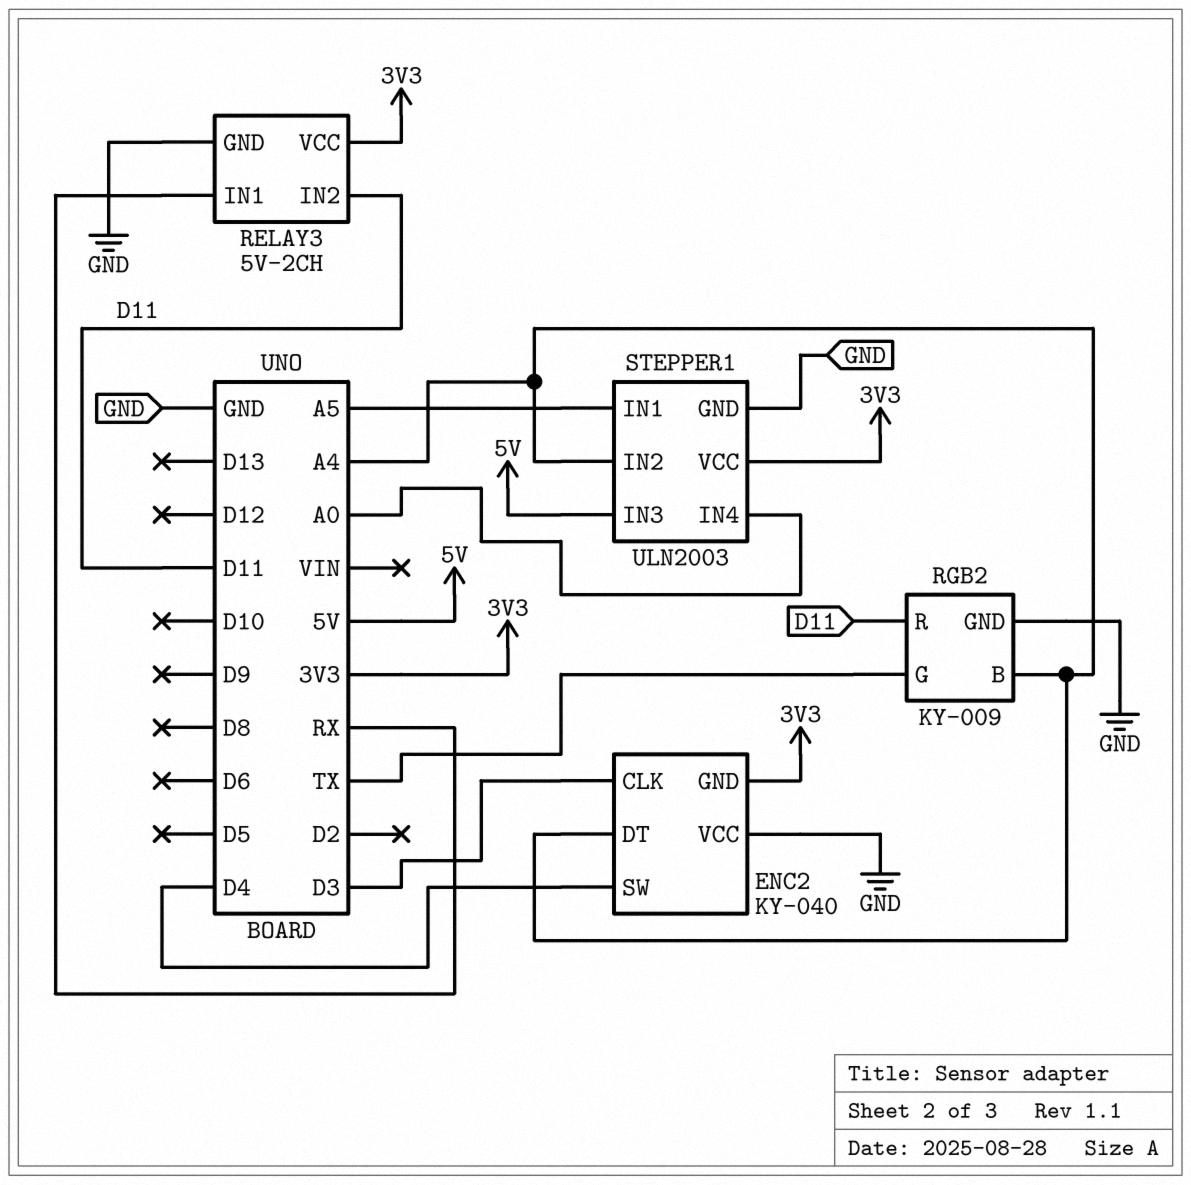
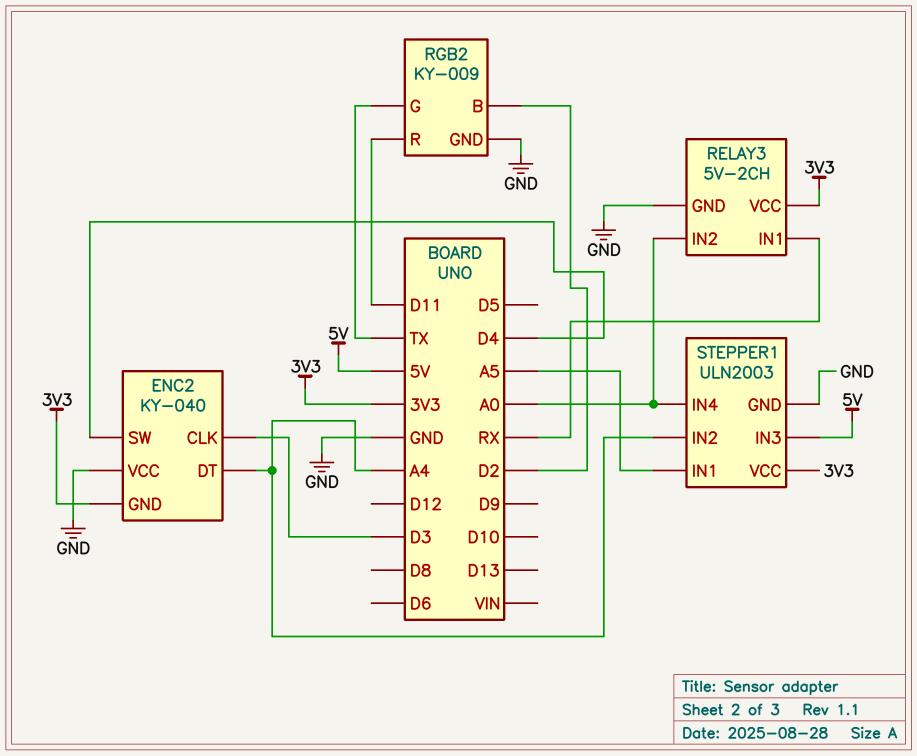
RELAY3 pin IN2: D11 -> A0
RGB2 pin B: A4 -> D2

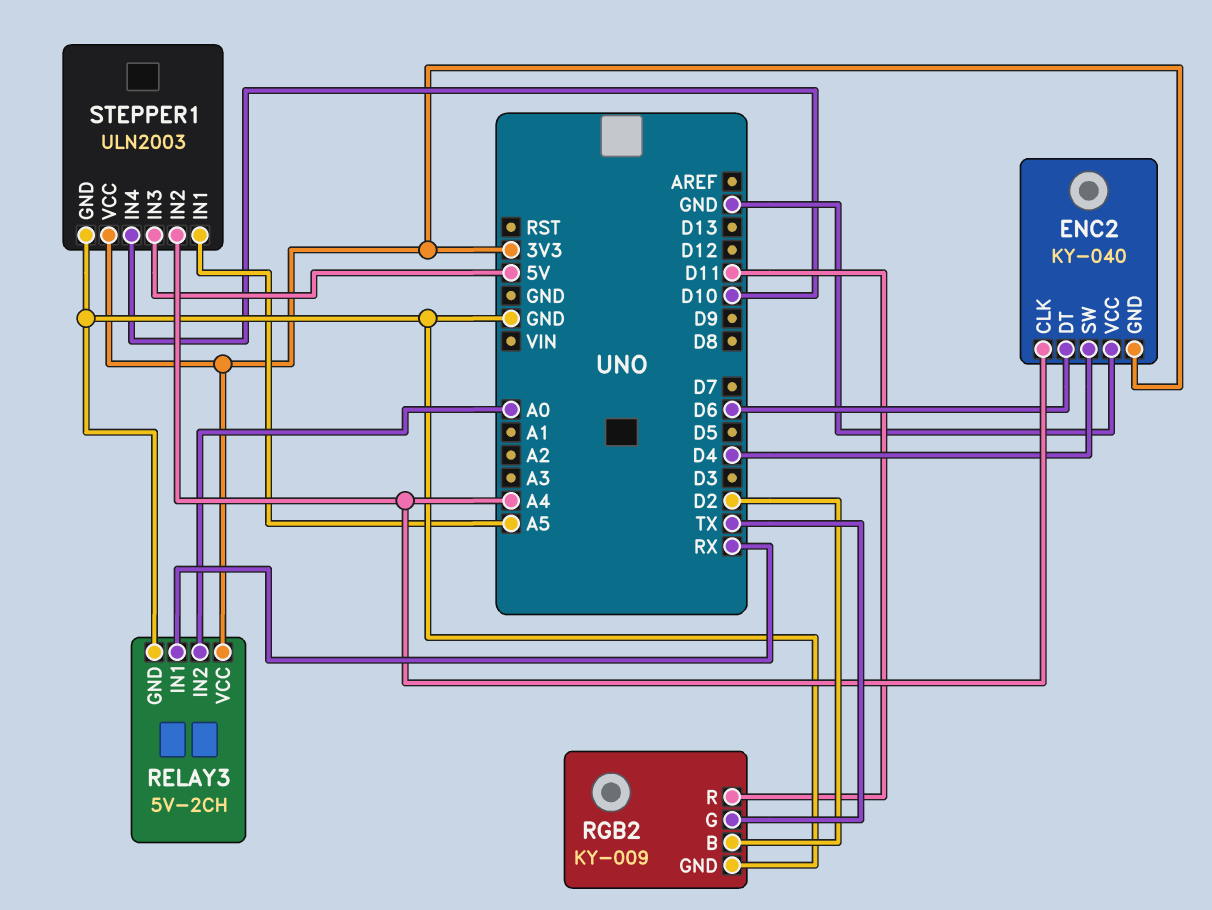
ENC2 pin CLK: D3 -> A4
ENC2 pin DT: A4 -> D6
STEPPER1 pin IN4: A0 -> D10

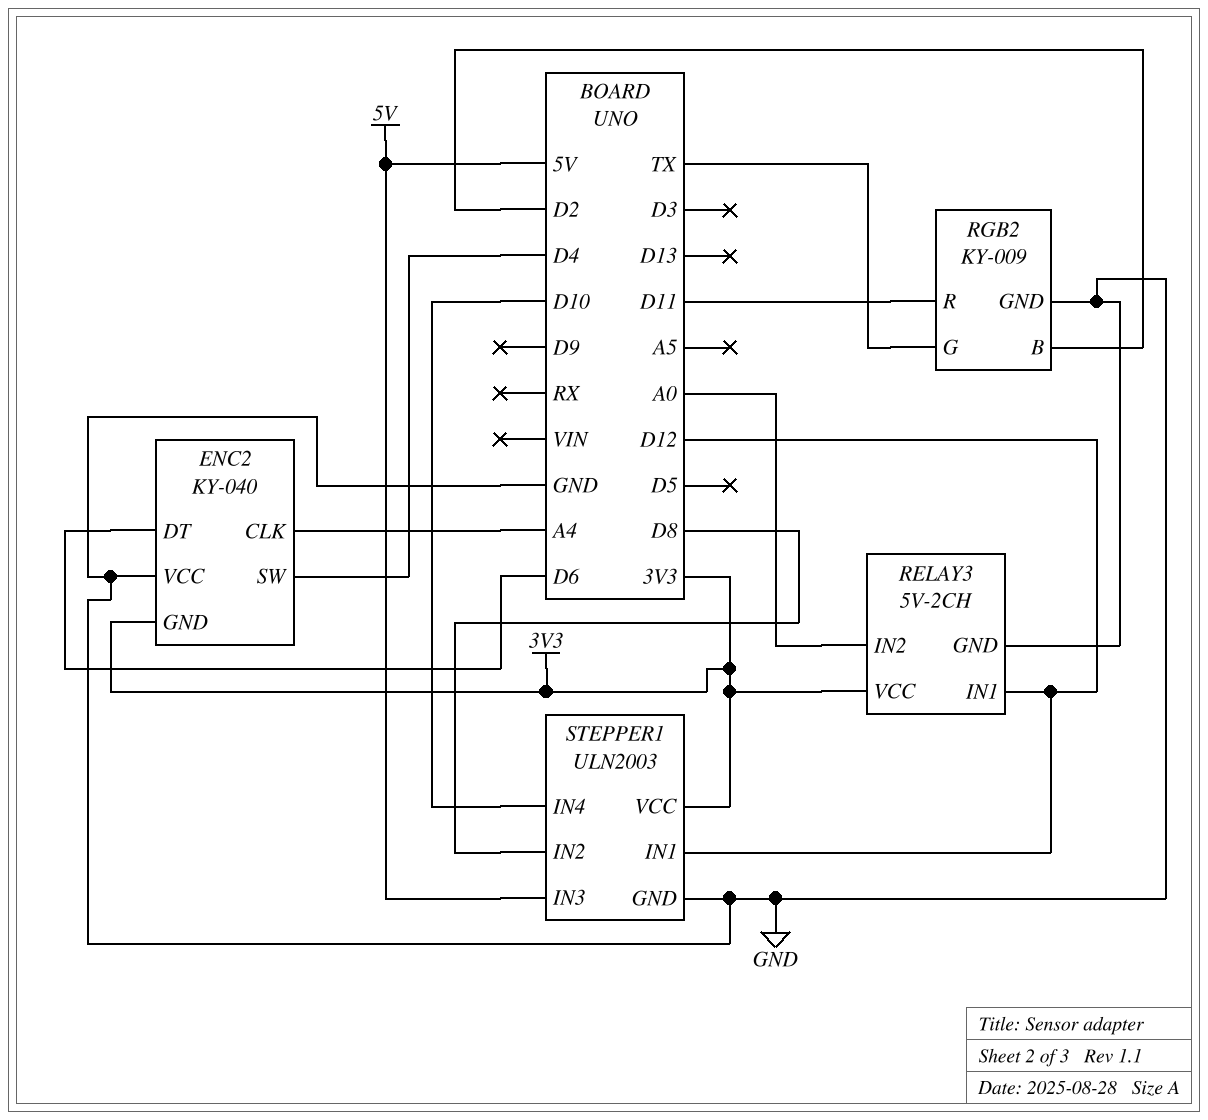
RELAY3 pin IN1: RX -> D12
STEPPER1 pin IN1: A5 -> D12
STEPPER1 pin IN2: A4 -> D8

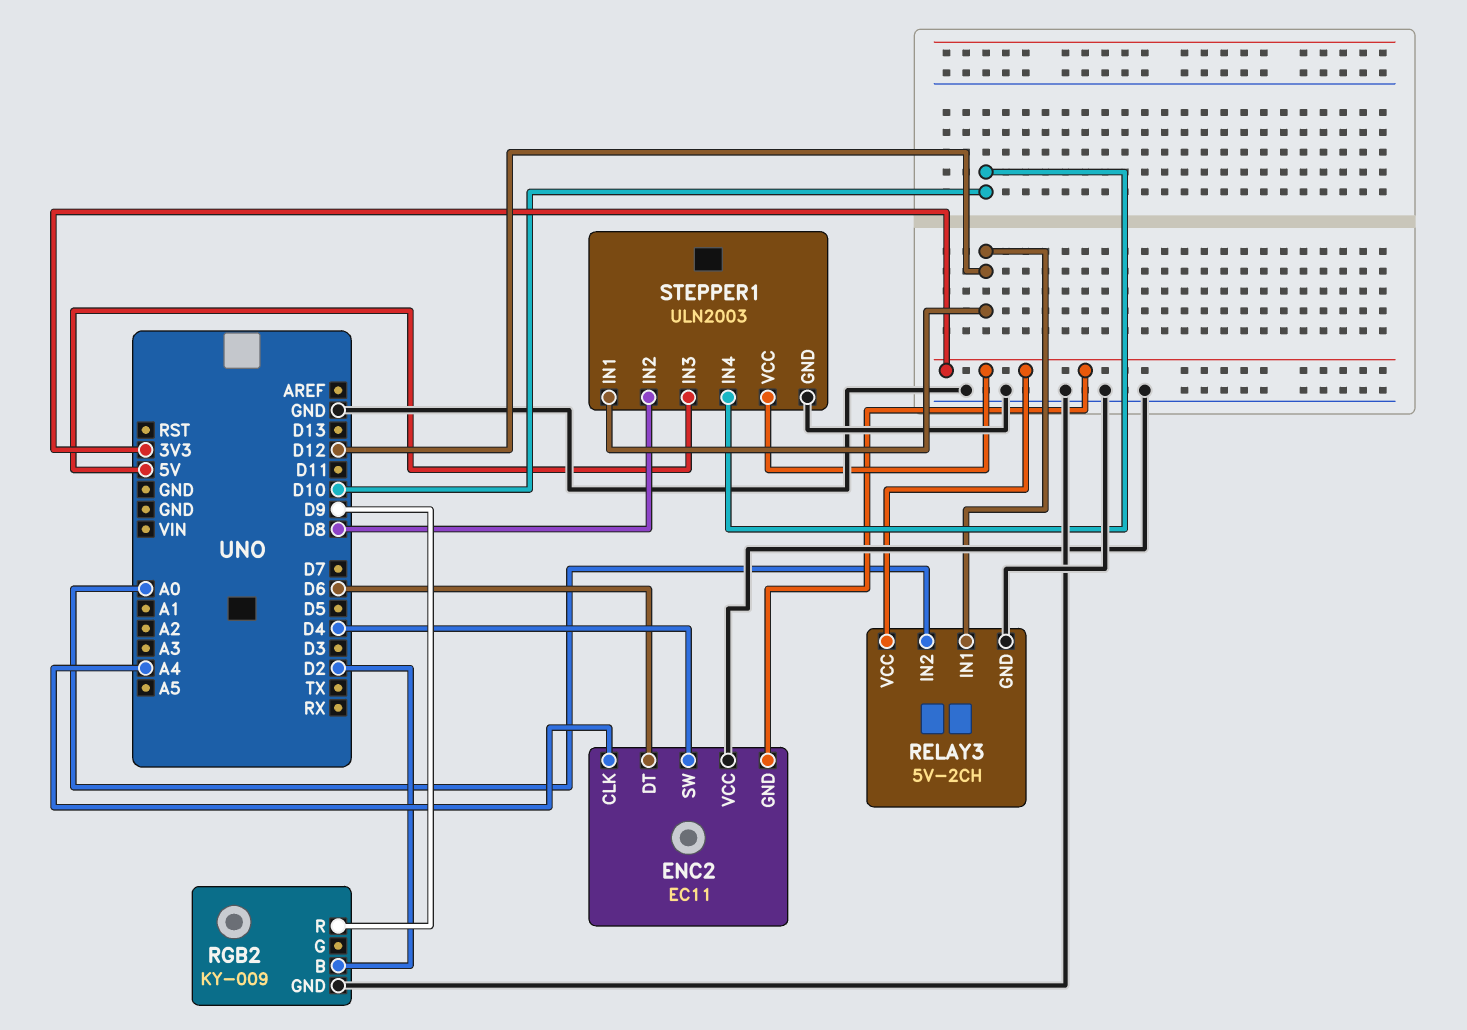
ENC2: KY-040 -> EC11
RGB2 pin G: TX -> none
RGB2 pin R: D11 -> D9

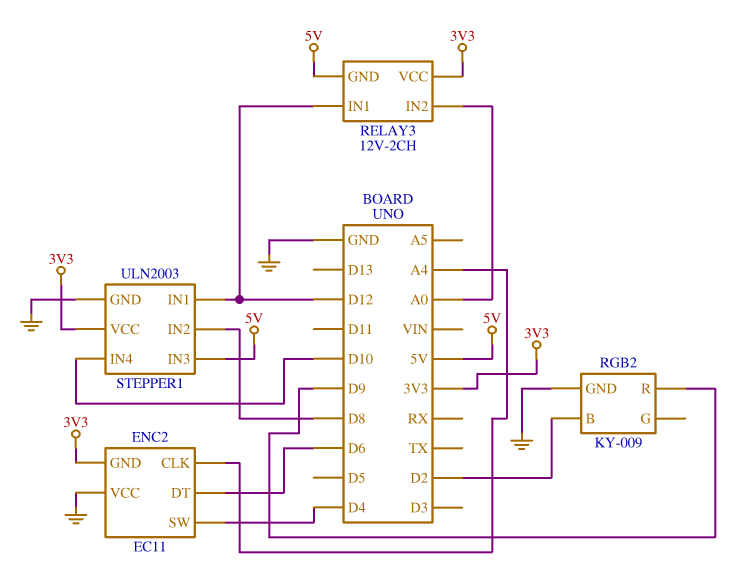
RELAY3: 5V-2CH -> 12V-2CH
RELAY3 pin GND: GND -> 5V

